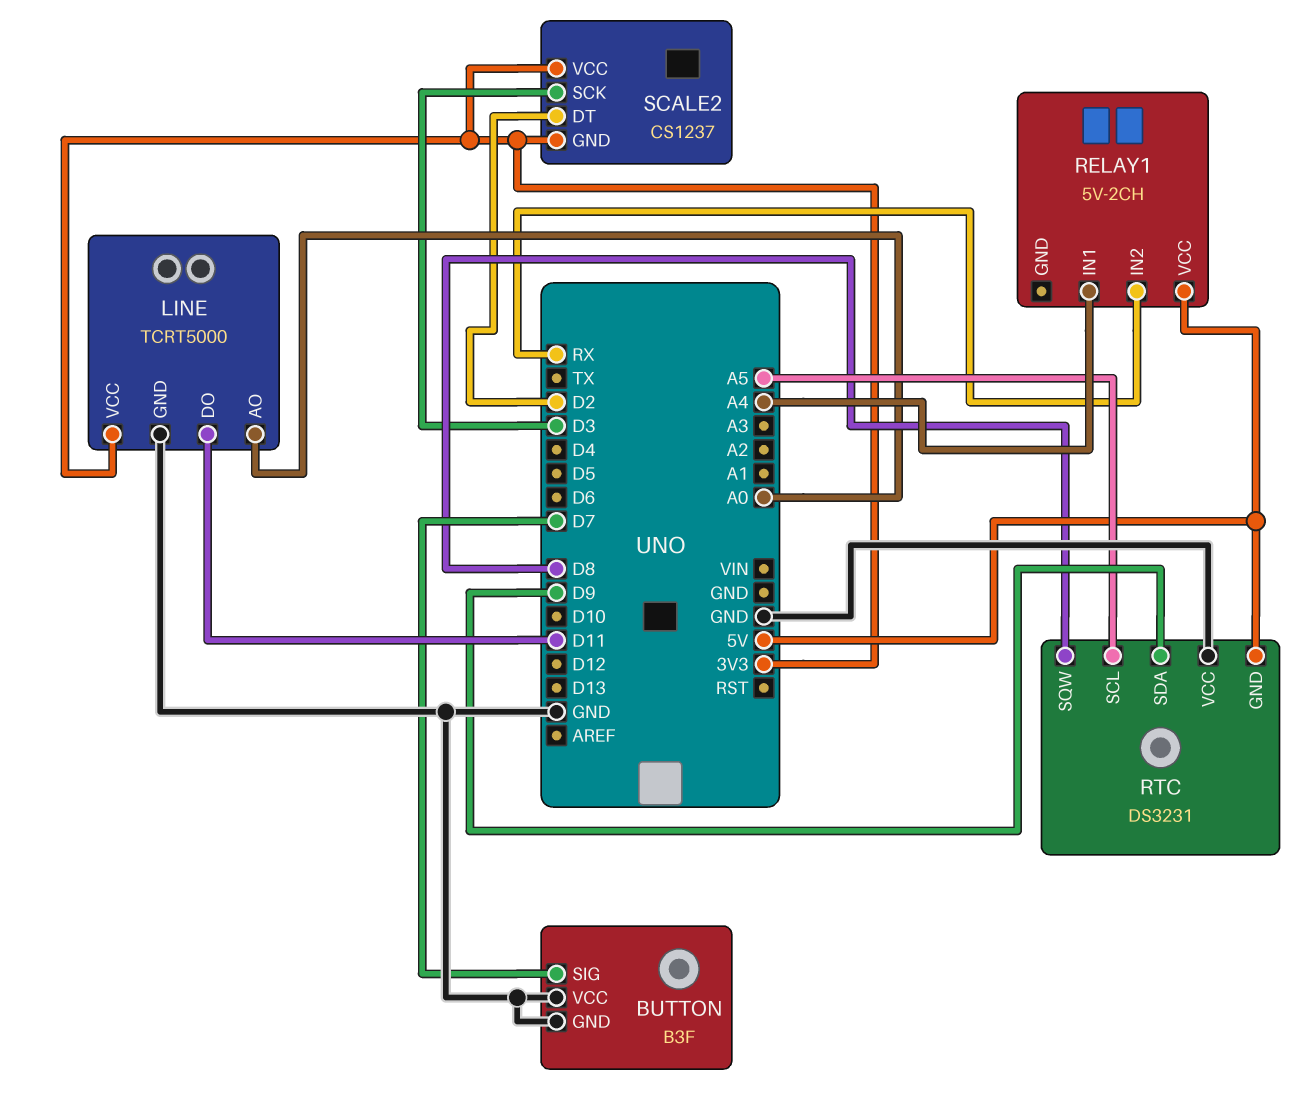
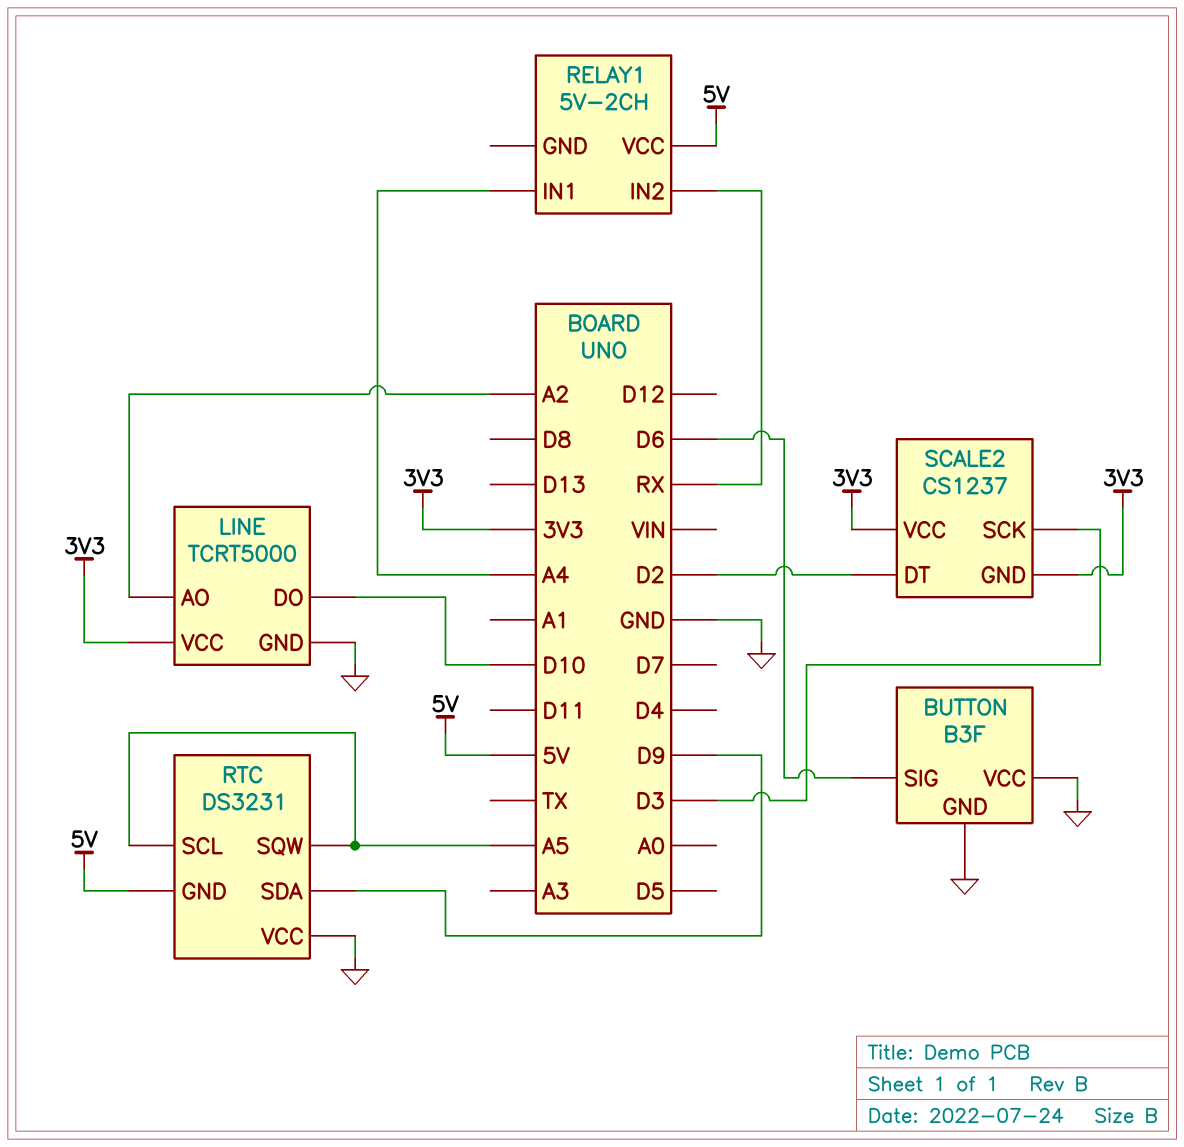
BUTTON pin SIG: D7 -> D6
LINE pin AO: A0 -> A2
LINE pin DO: D11 -> D10
RTC pin SQW: D8 -> A5

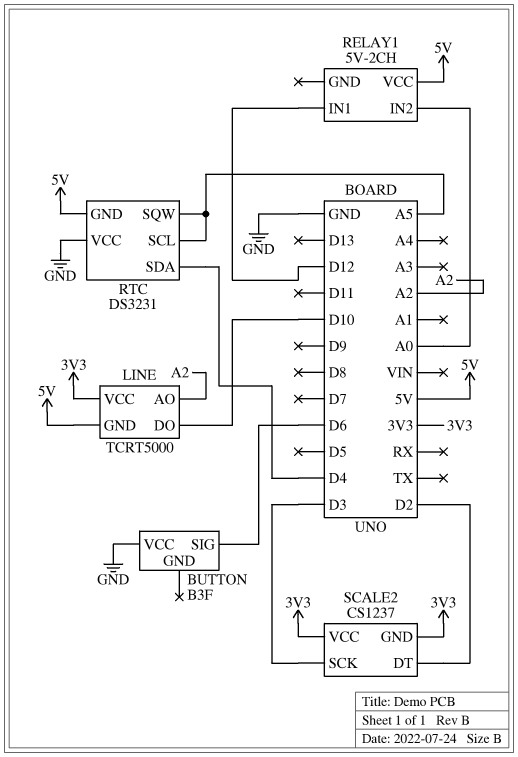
BUTTON pin GND: GND -> none
LINE pin GND: GND -> 5V
RELAY1 pin IN1: A4 -> D12
RELAY1 pin IN2: RX -> A0
RTC pin SDA: D9 -> D4

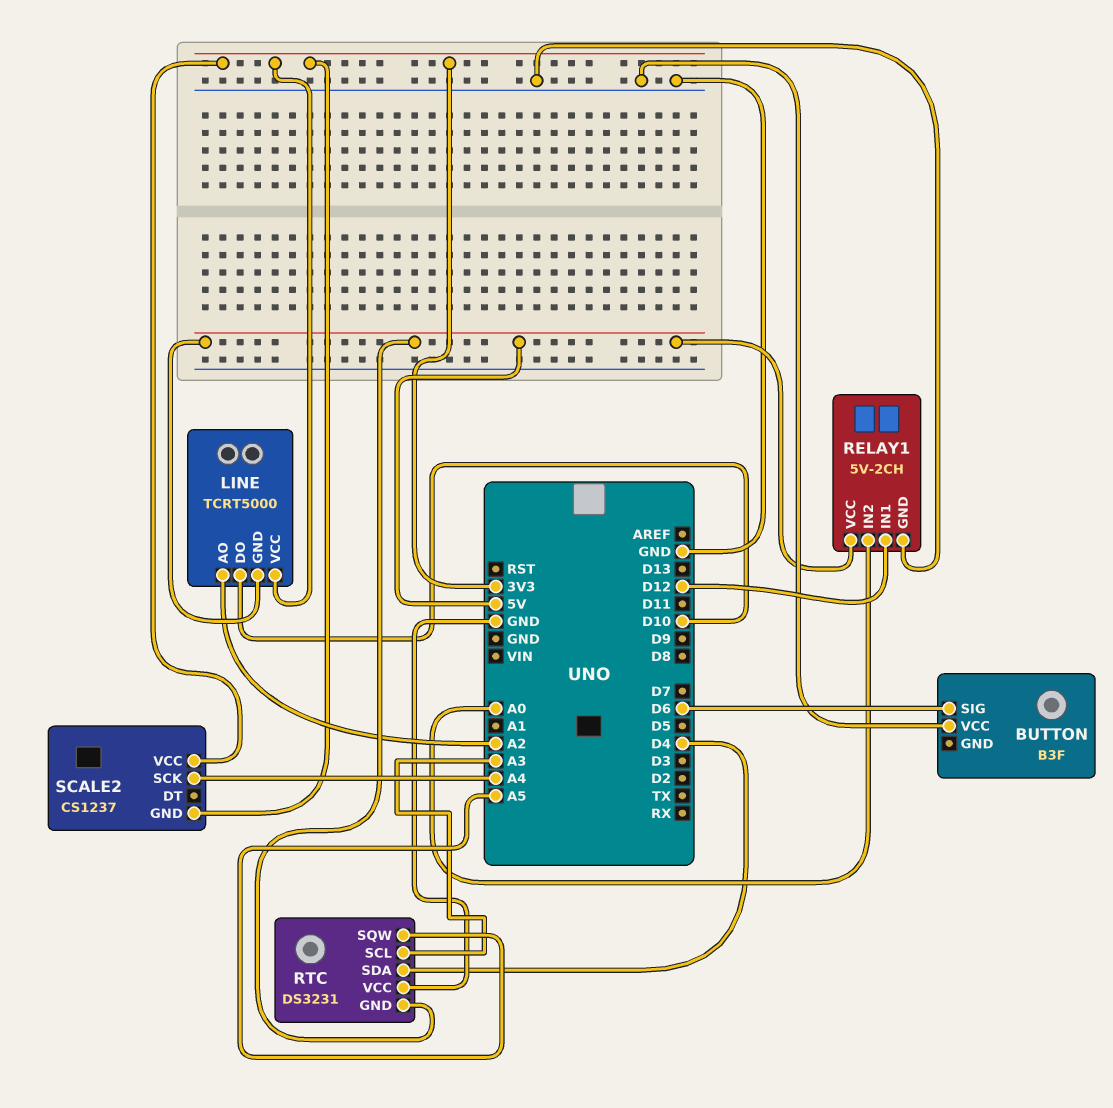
RELAY1 pin GND: none -> GND
RTC pin SCL: A5 -> A3
SCALE2 pin DT: D2 -> none
SCALE2 pin SCK: D3 -> A4

